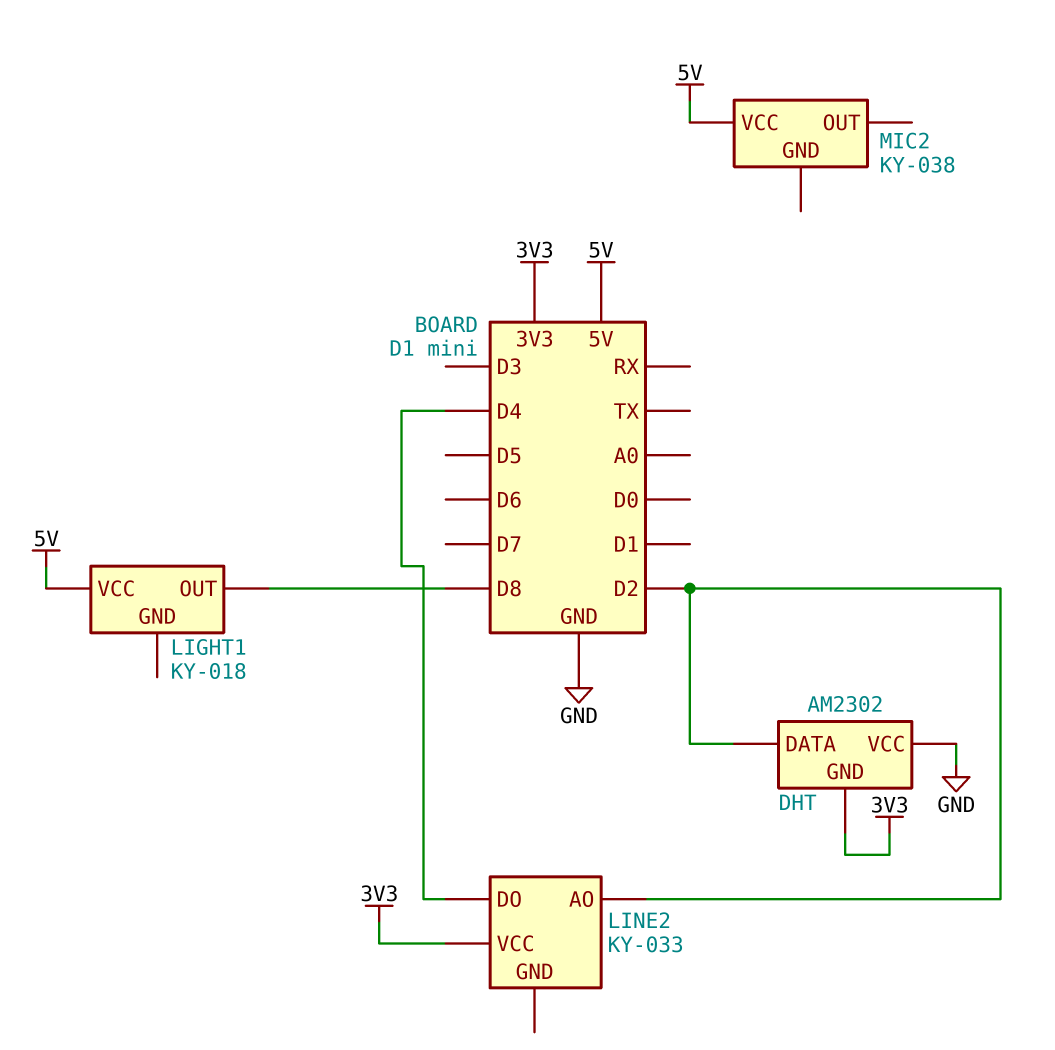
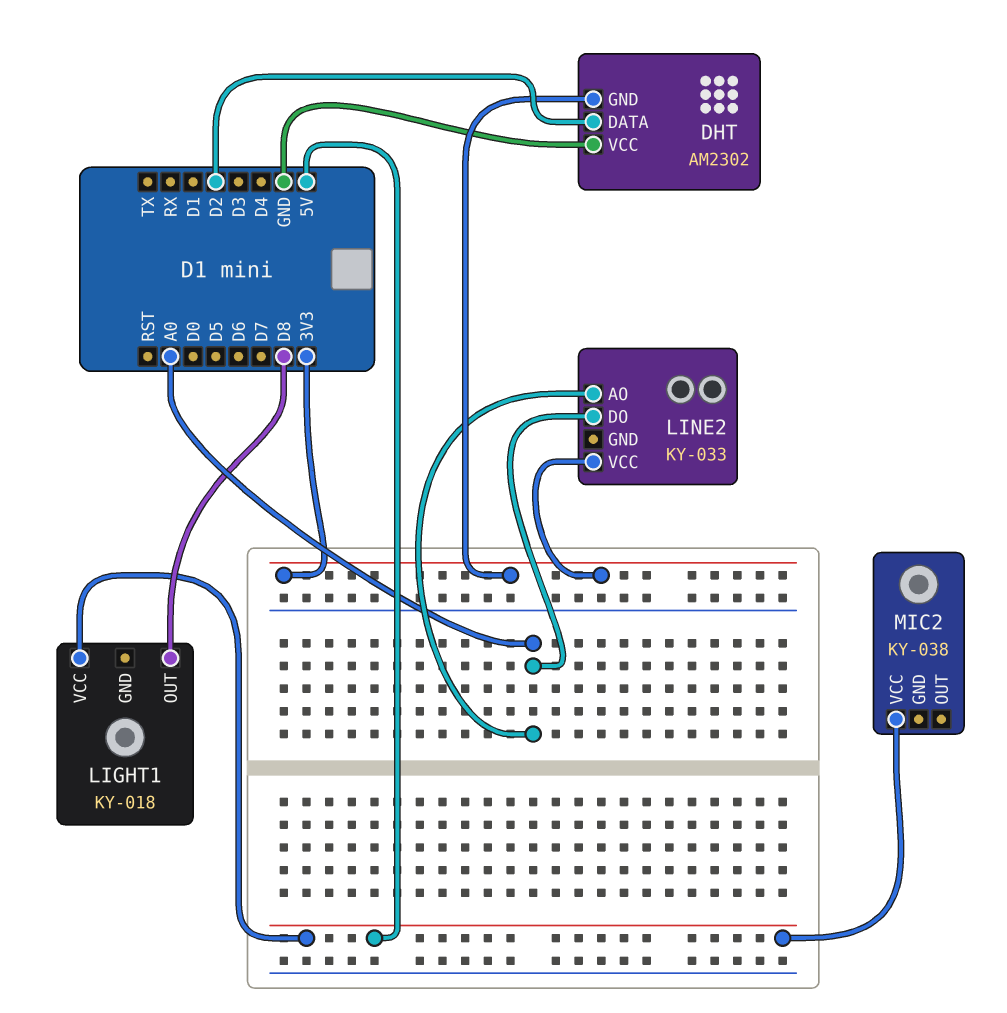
LINE2 pin AO: D2 -> A0
LINE2 pin DO: D4 -> A0

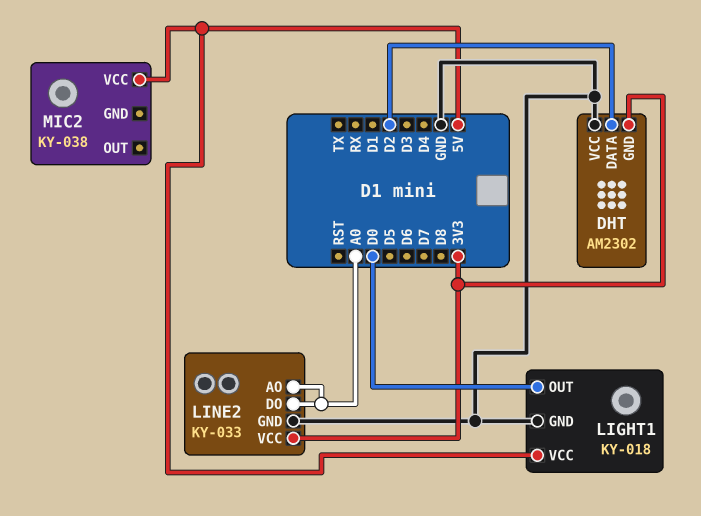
LIGHT1 pin GND: none -> GND
LIGHT1 pin OUT: D8 -> D0
LINE2 pin GND: none -> GND

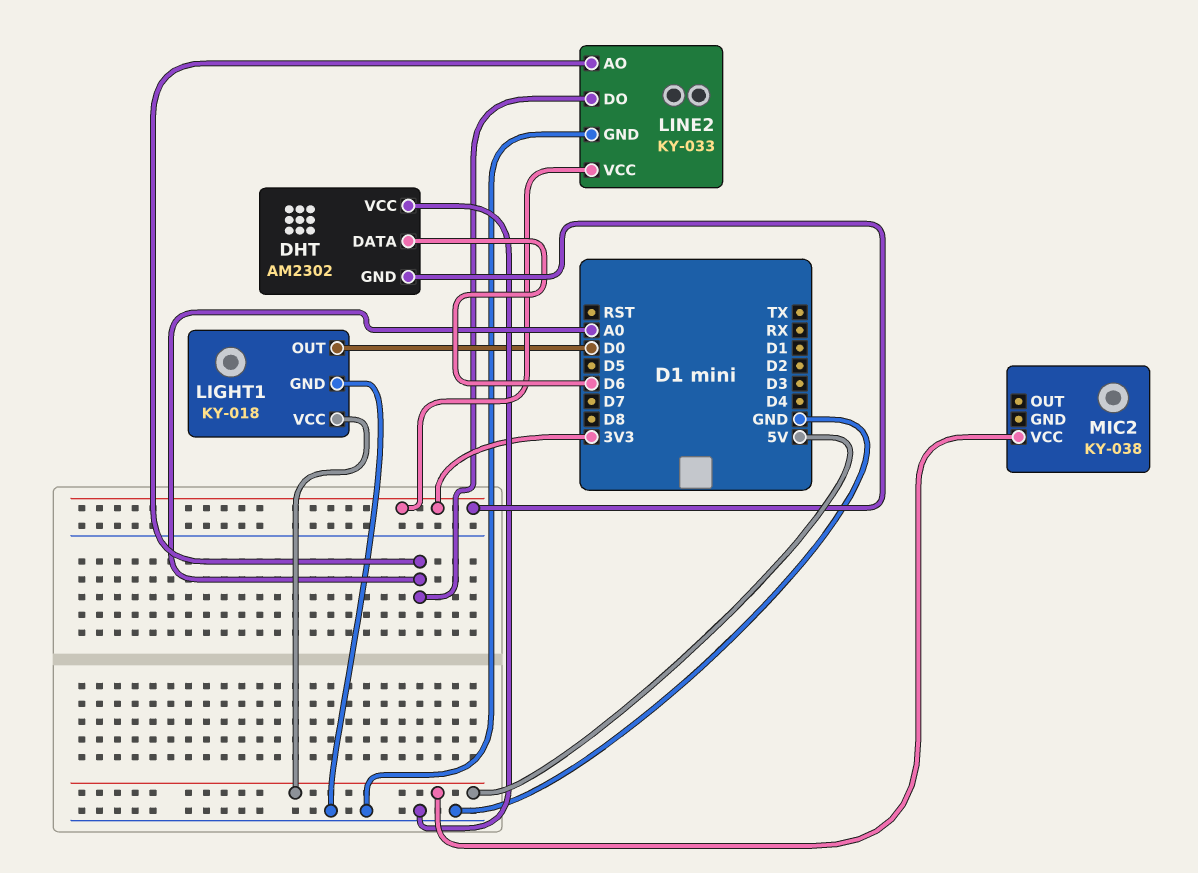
DHT pin DATA: D2 -> D6

